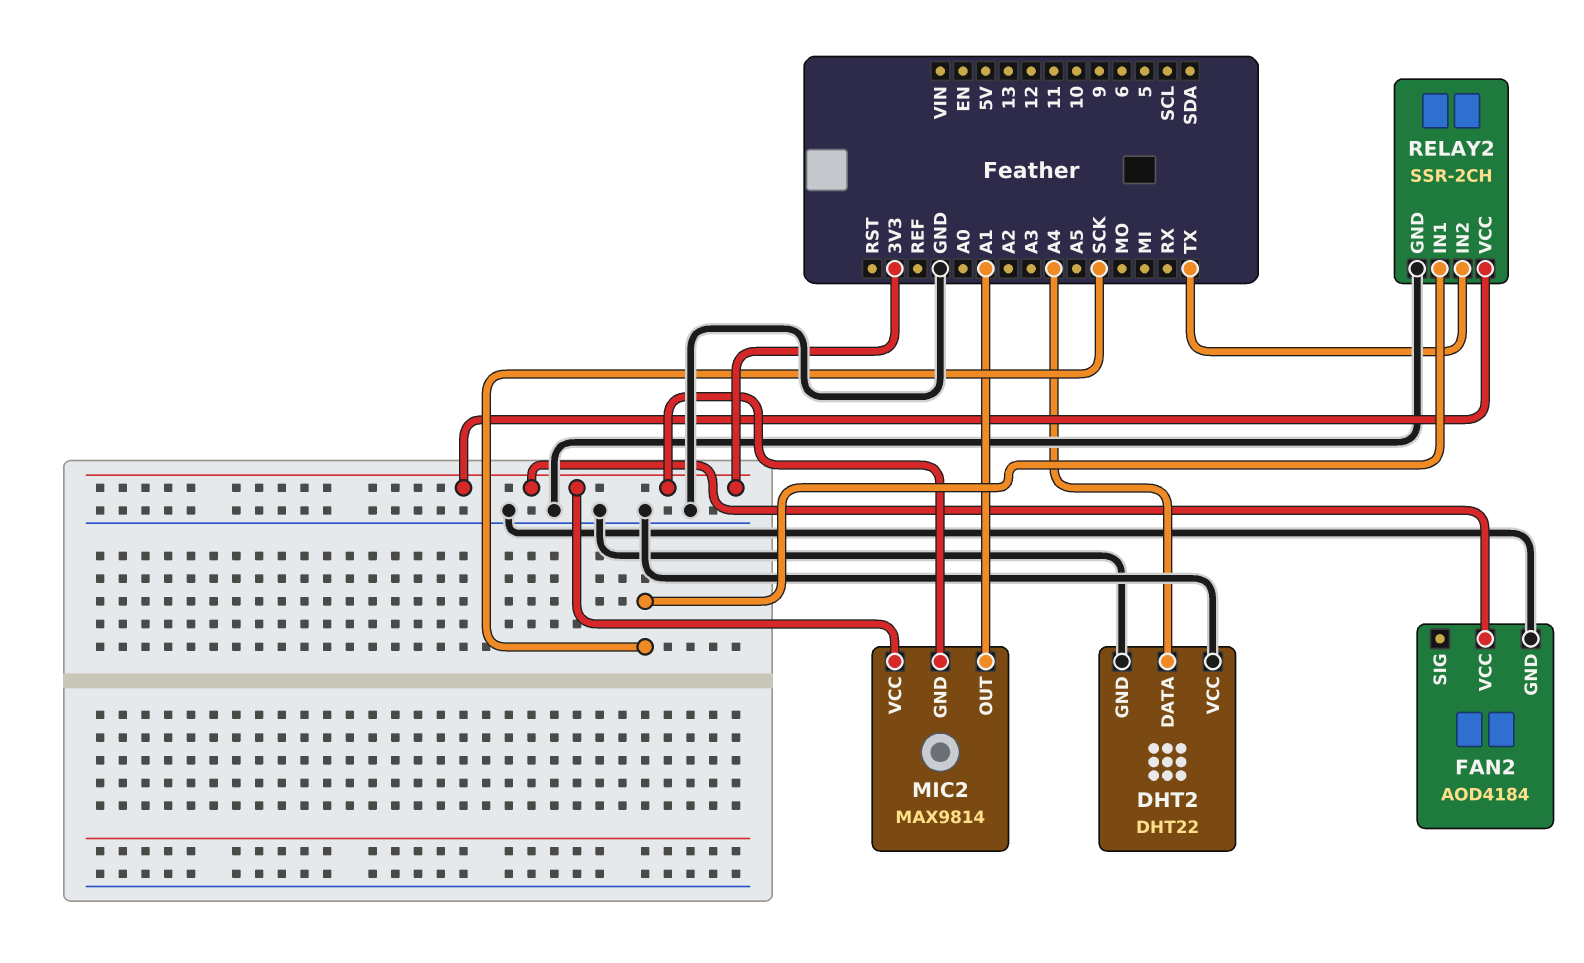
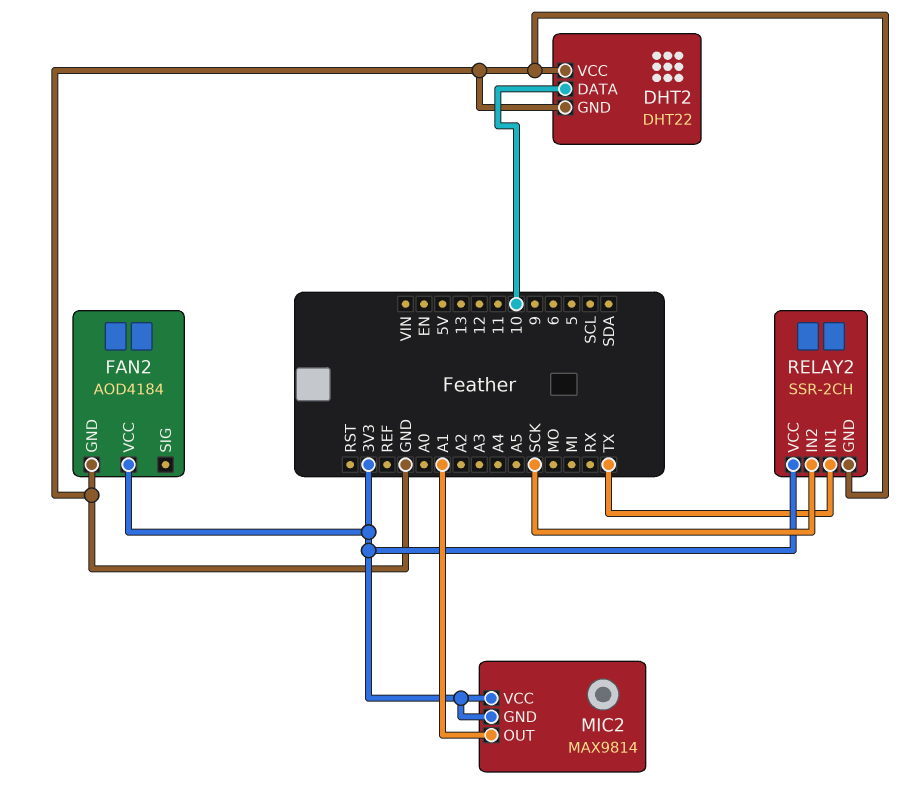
DHT2 pin DATA: A4 -> 10
RELAY2 pin IN1: SCK -> TX
RELAY2 pin IN2: TX -> SCK

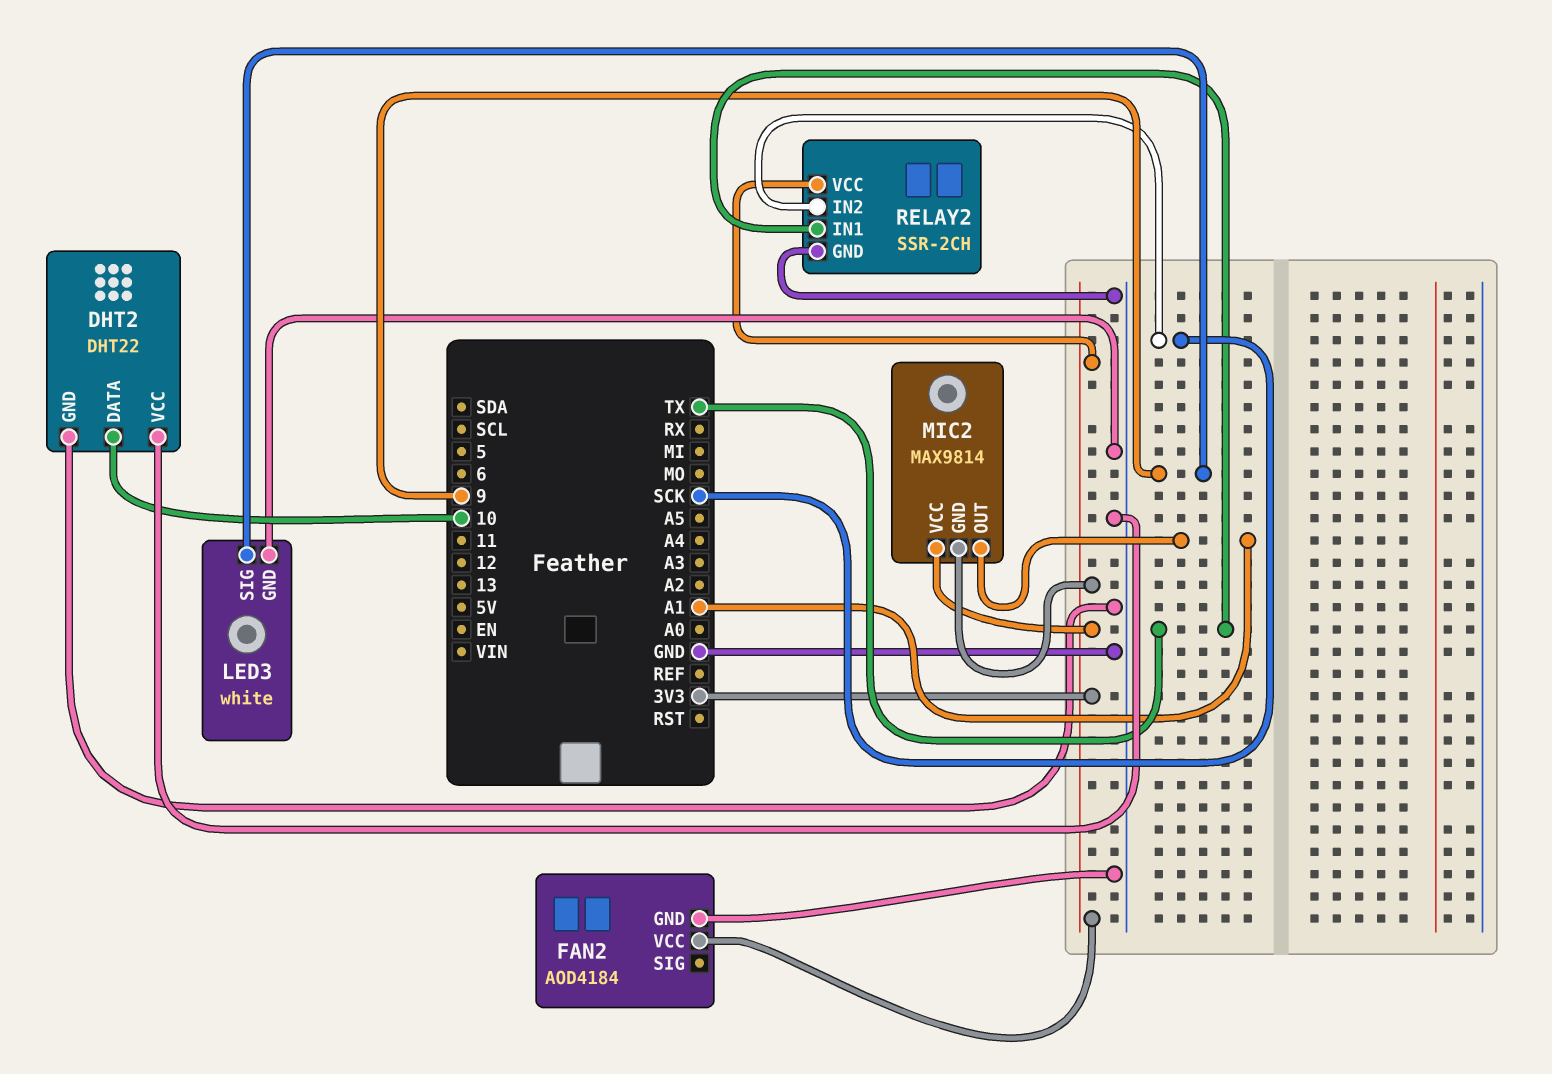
LED3: none -> white
LED3 pin GND: none -> GND
LED3 pin SIG: none -> 9

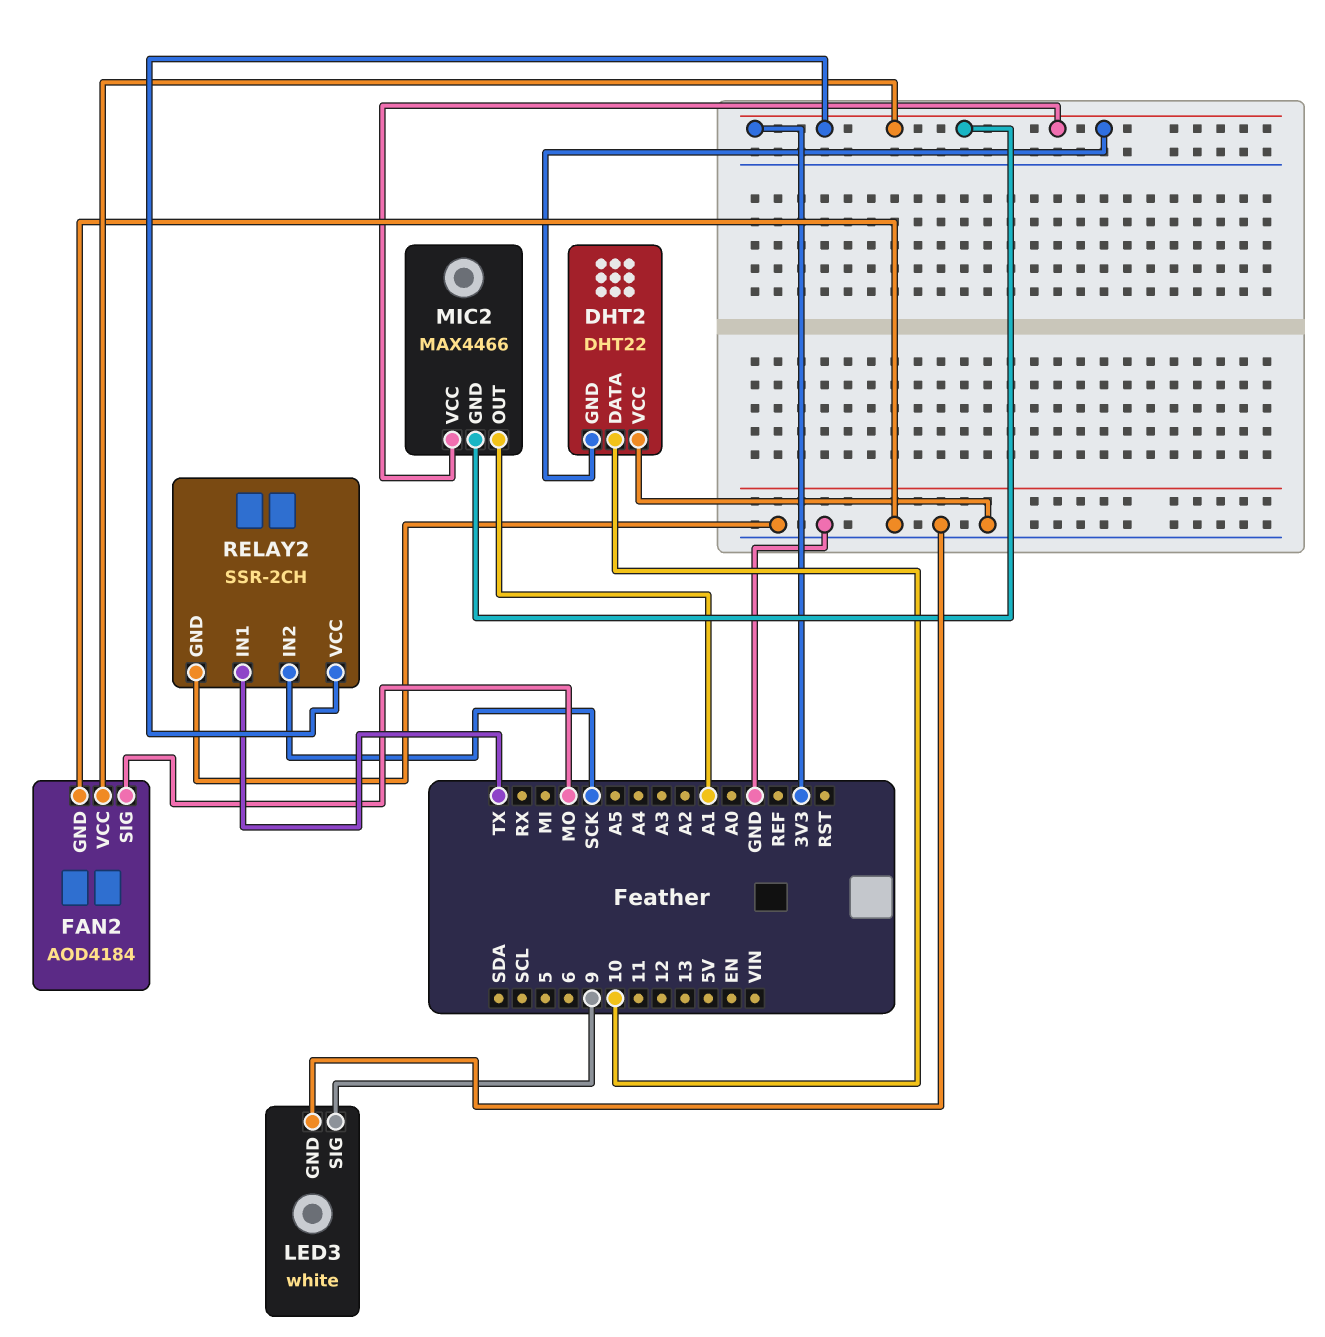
DHT2 pin GND: GND -> 3V3
FAN2 pin SIG: none -> MO
MIC2: MAX9814 -> MAX4466

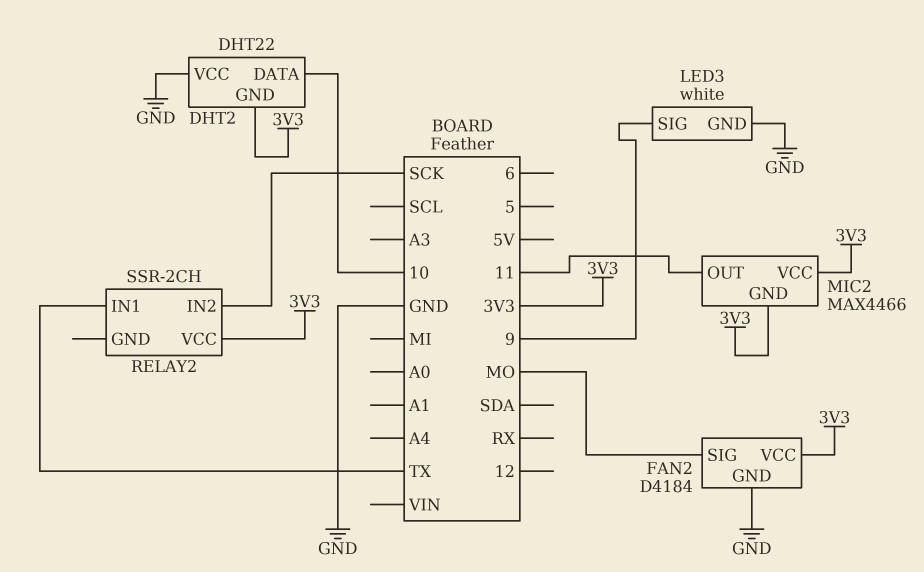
FAN2: AOD4184 -> D4184
MIC2 pin OUT: A1 -> 11
RELAY2 pin GND: GND -> none

